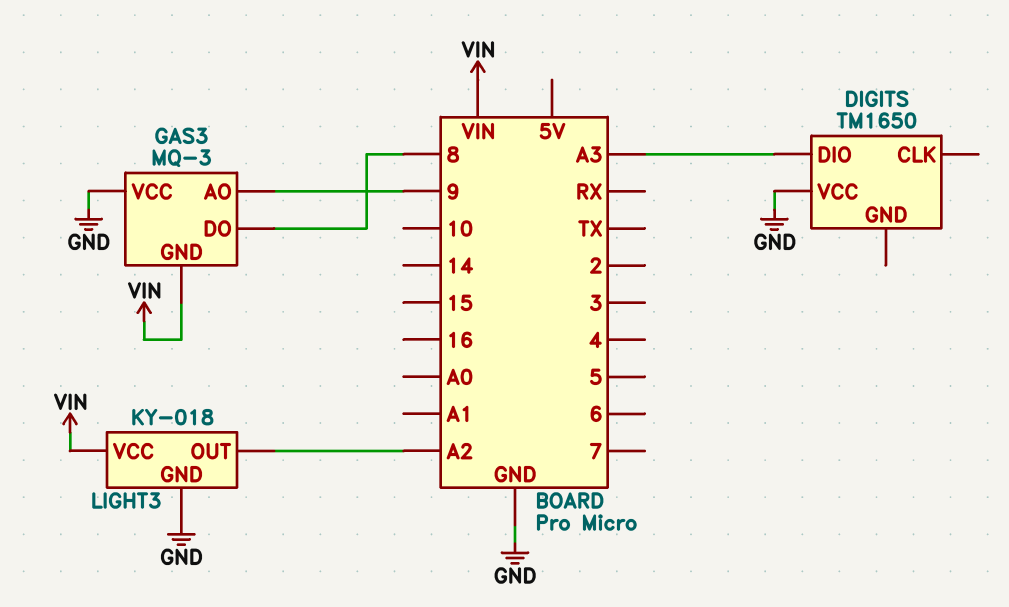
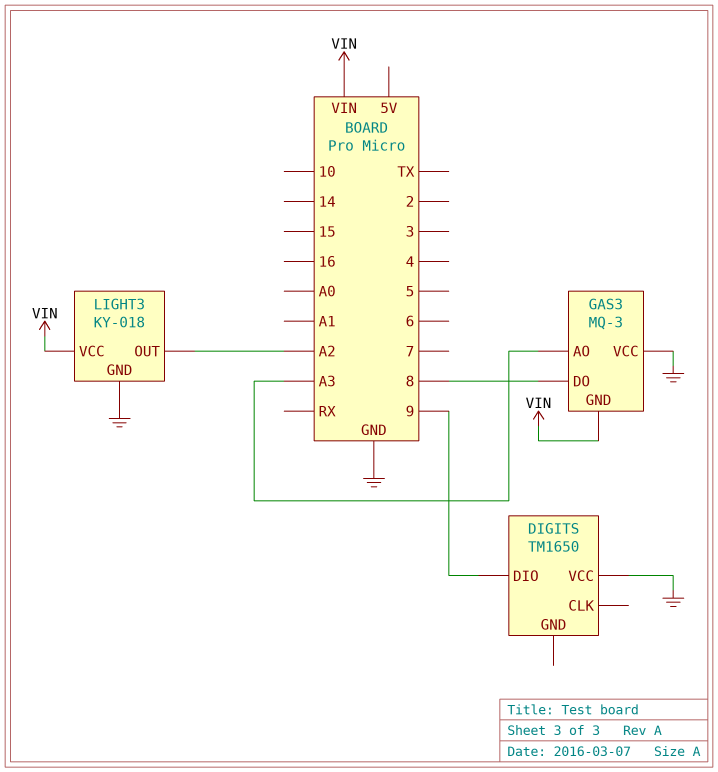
DIGITS pin DIO: A3 -> 9
GAS3 pin AO: 9 -> A3

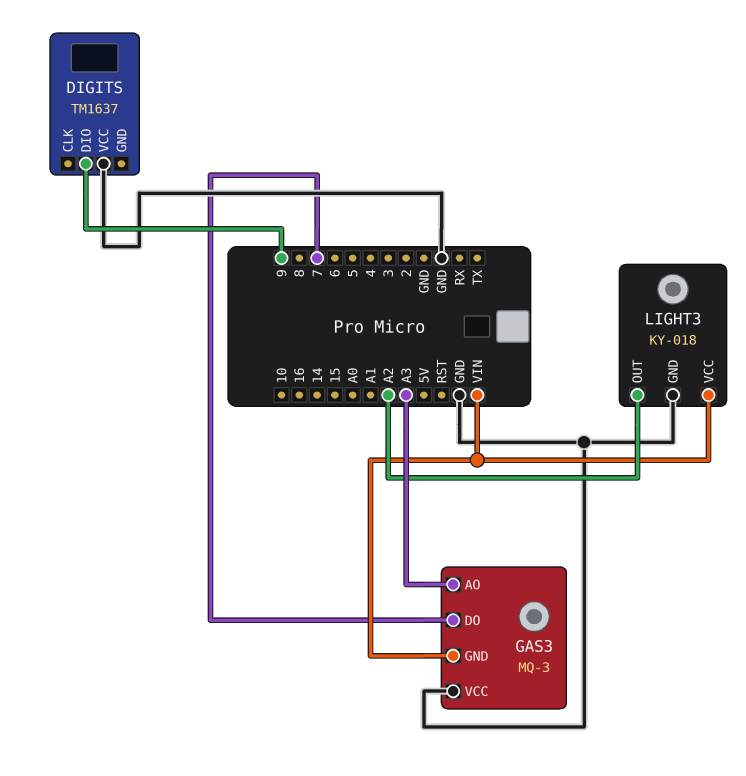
DIGITS: TM1650 -> TM1637
GAS3 pin DO: 8 -> 7

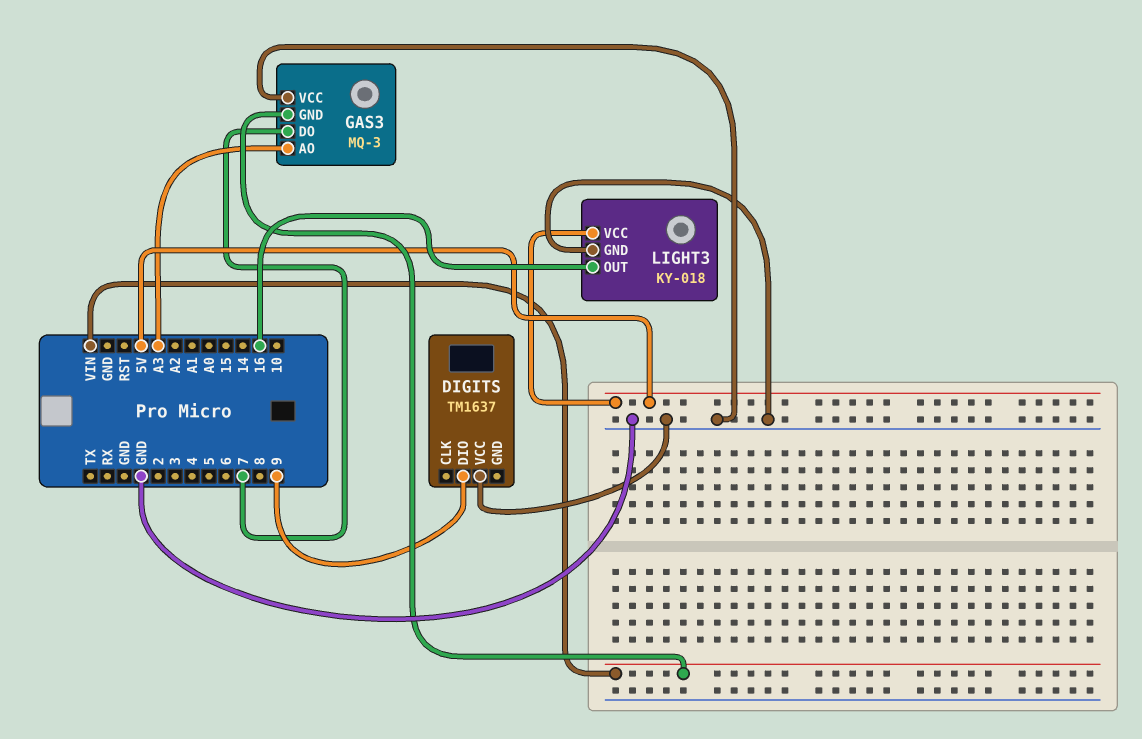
LIGHT3 pin OUT: A2 -> 16
LIGHT3 pin VCC: VIN -> 5V

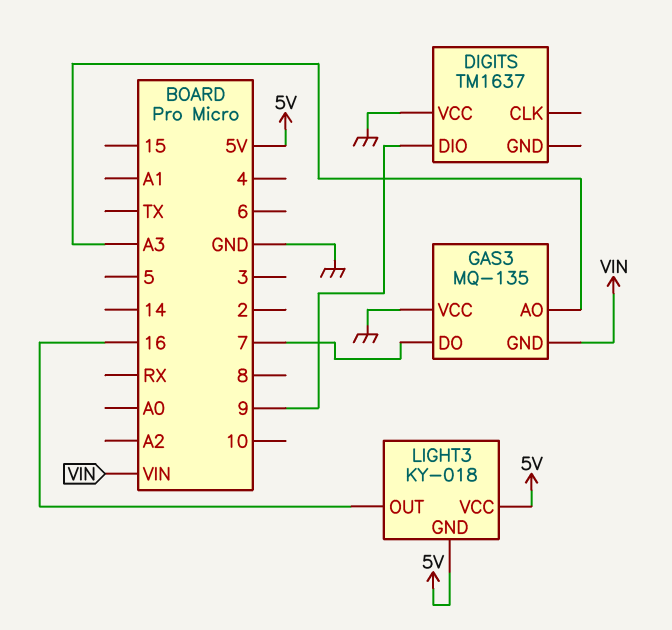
GAS3: MQ-3 -> MQ-135
LIGHT3 pin GND: GND -> 5V

